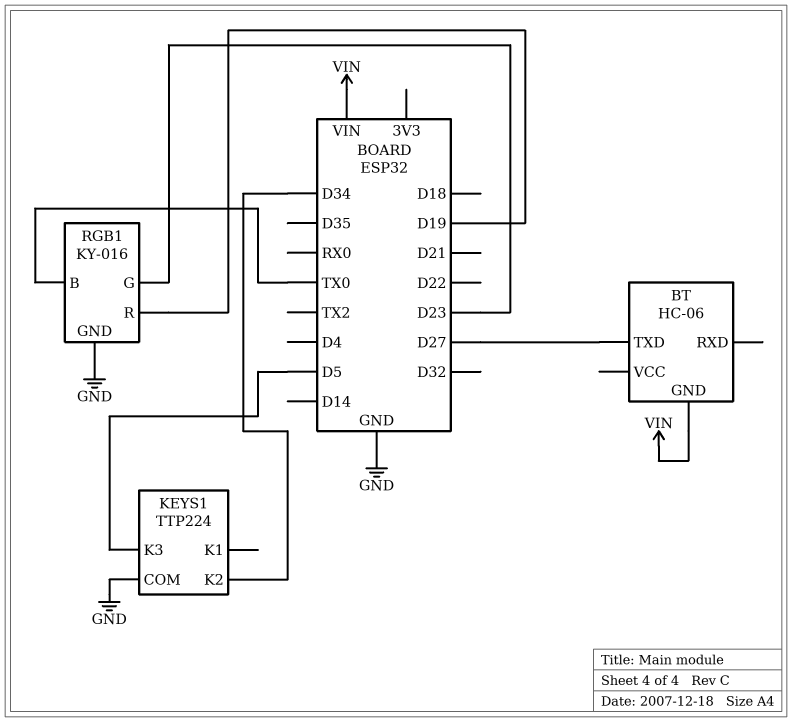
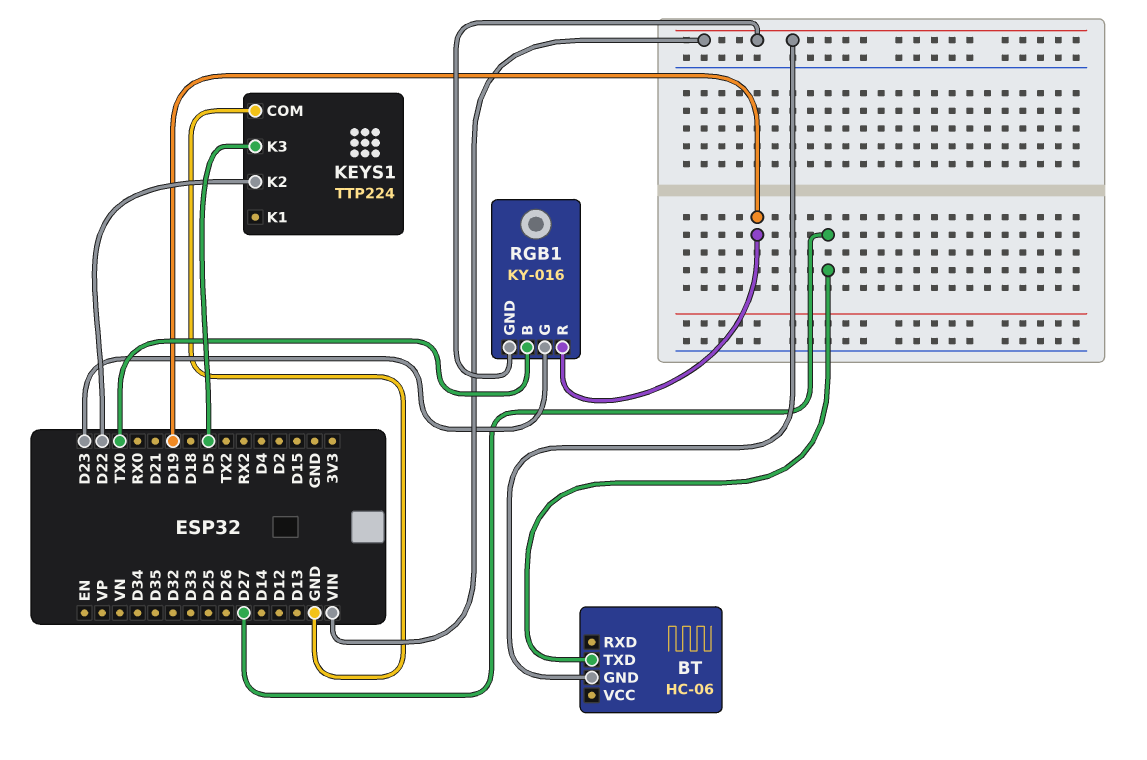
KEYS1 pin K2: D34 -> D22
RGB1 pin GND: GND -> VIN

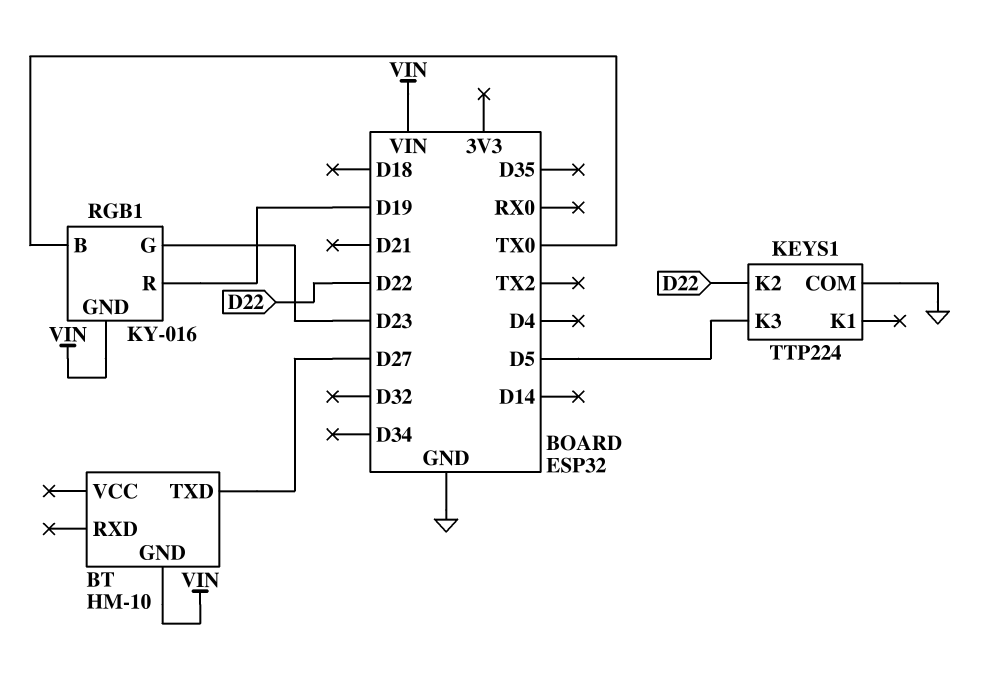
BT: HC-06 -> HM-10

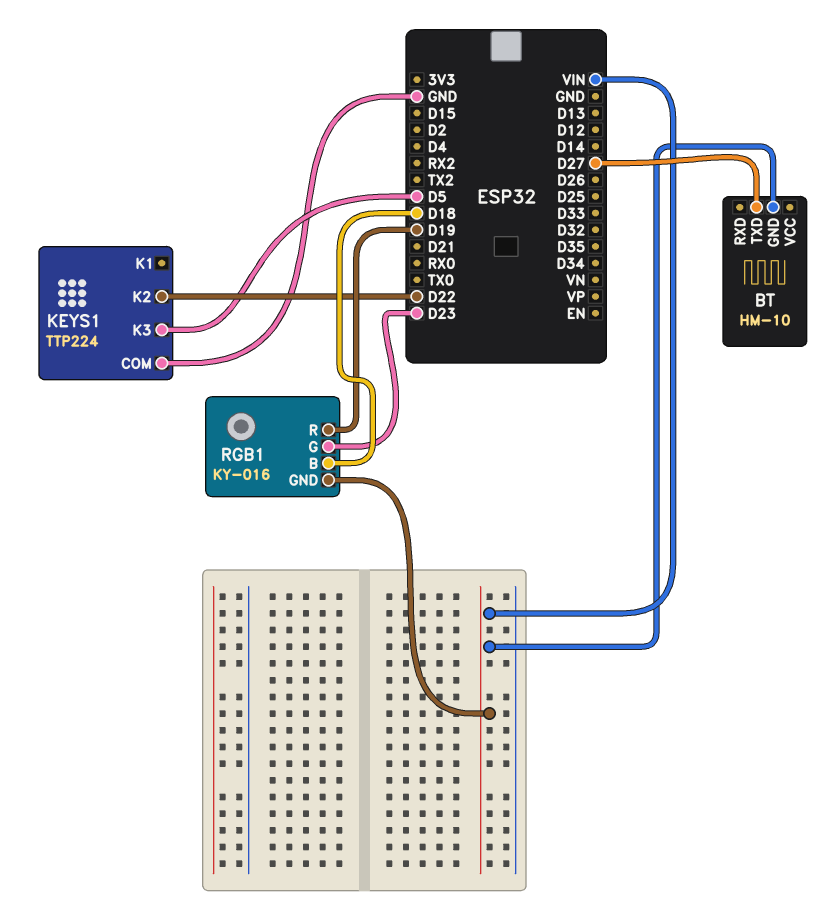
RGB1 pin B: TX0 -> D18

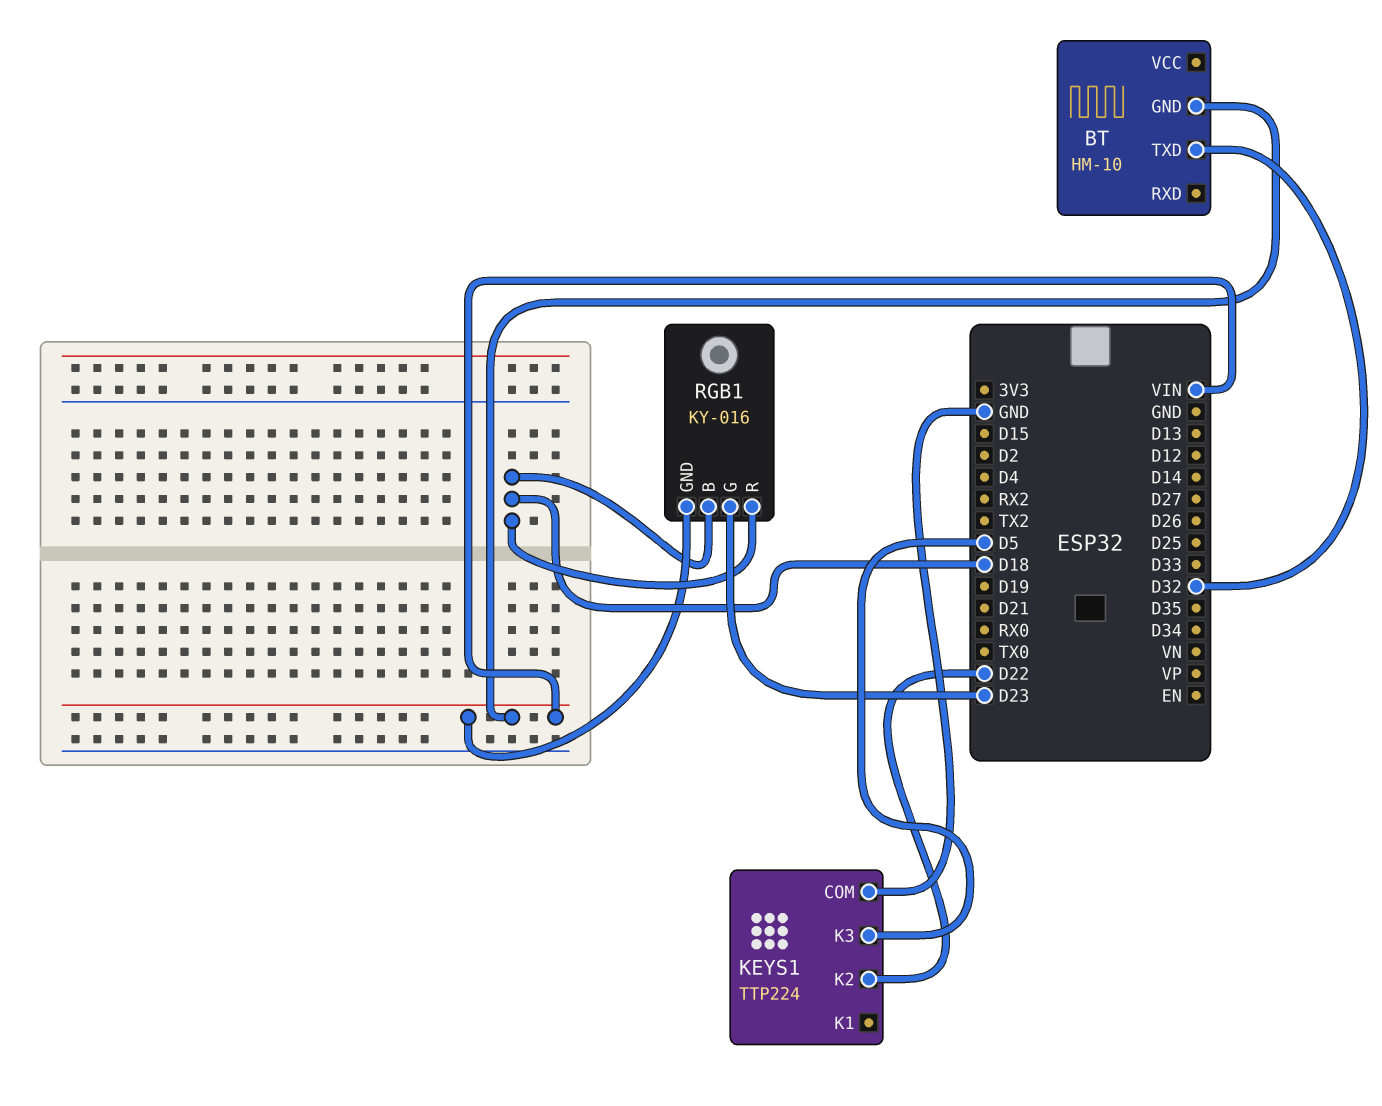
BT pin TXD: D27 -> D32
RGB1 pin R: D19 -> D18

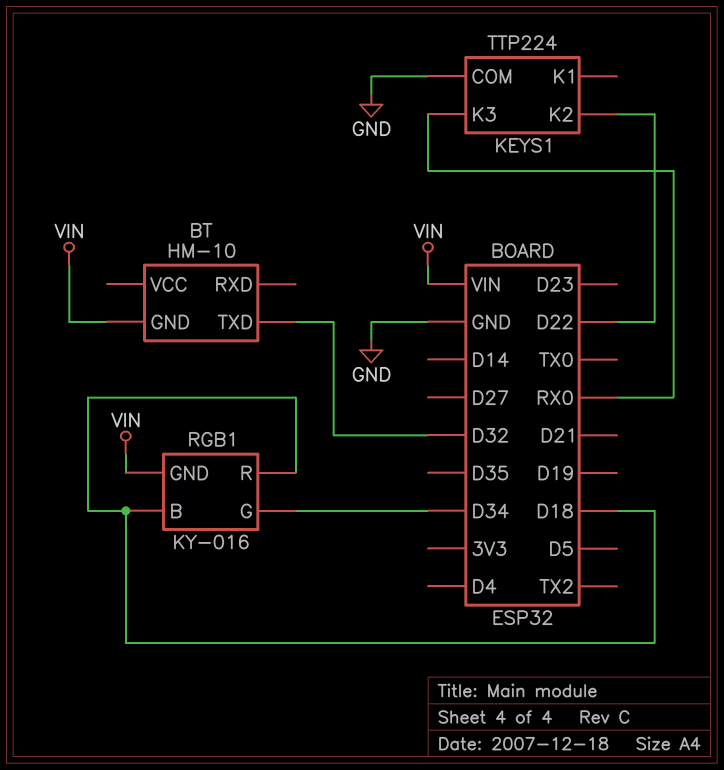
KEYS1 pin K3: D5 -> RX0
RGB1 pin G: D23 -> D34

